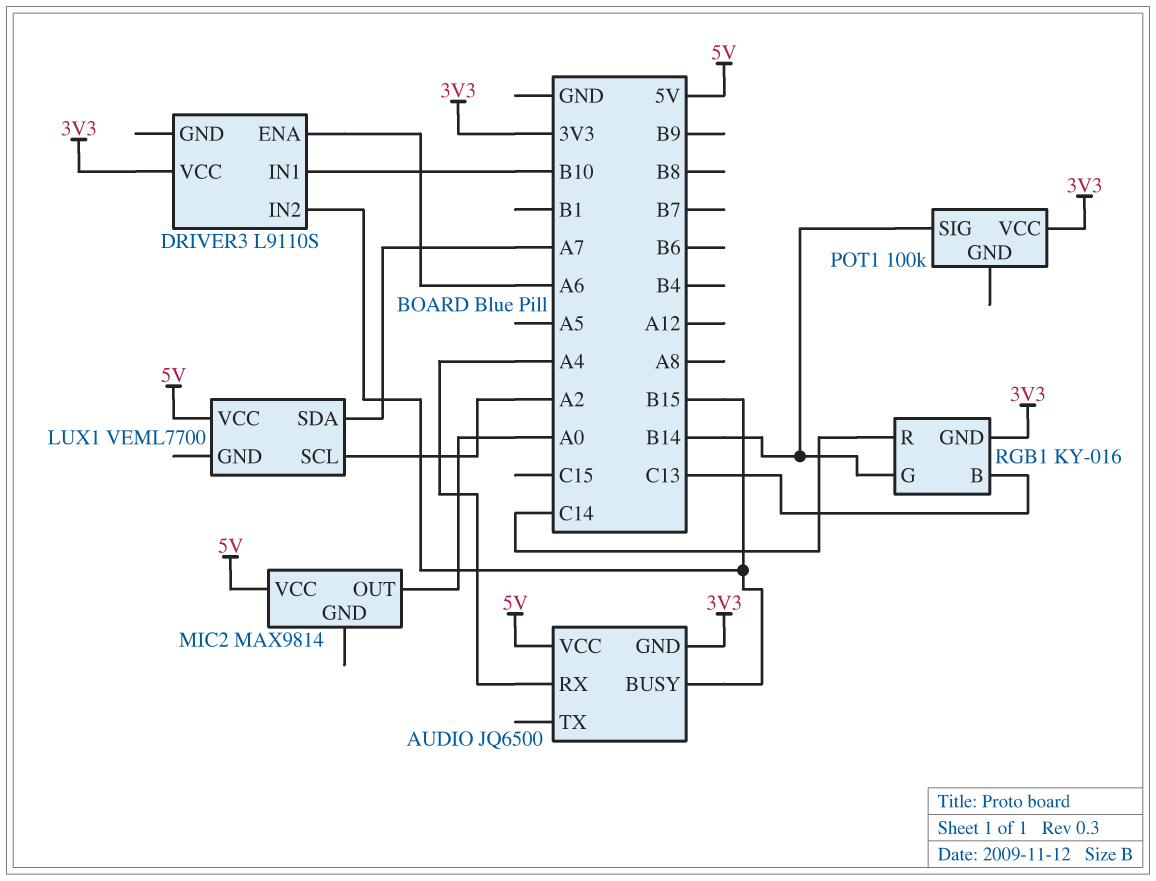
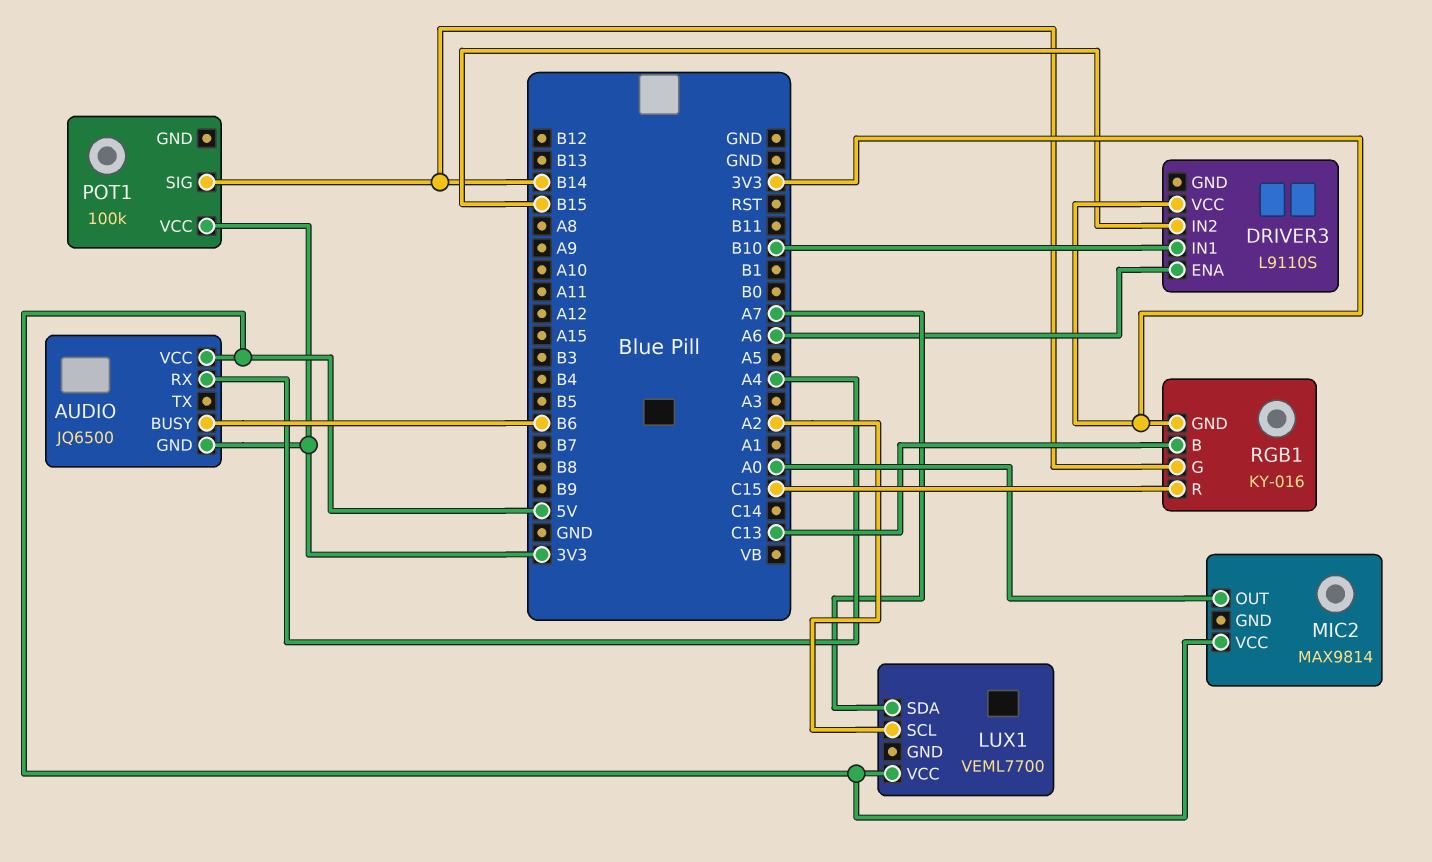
AUDIO pin BUSY: B15 -> B6
RGB1 pin R: C14 -> C15

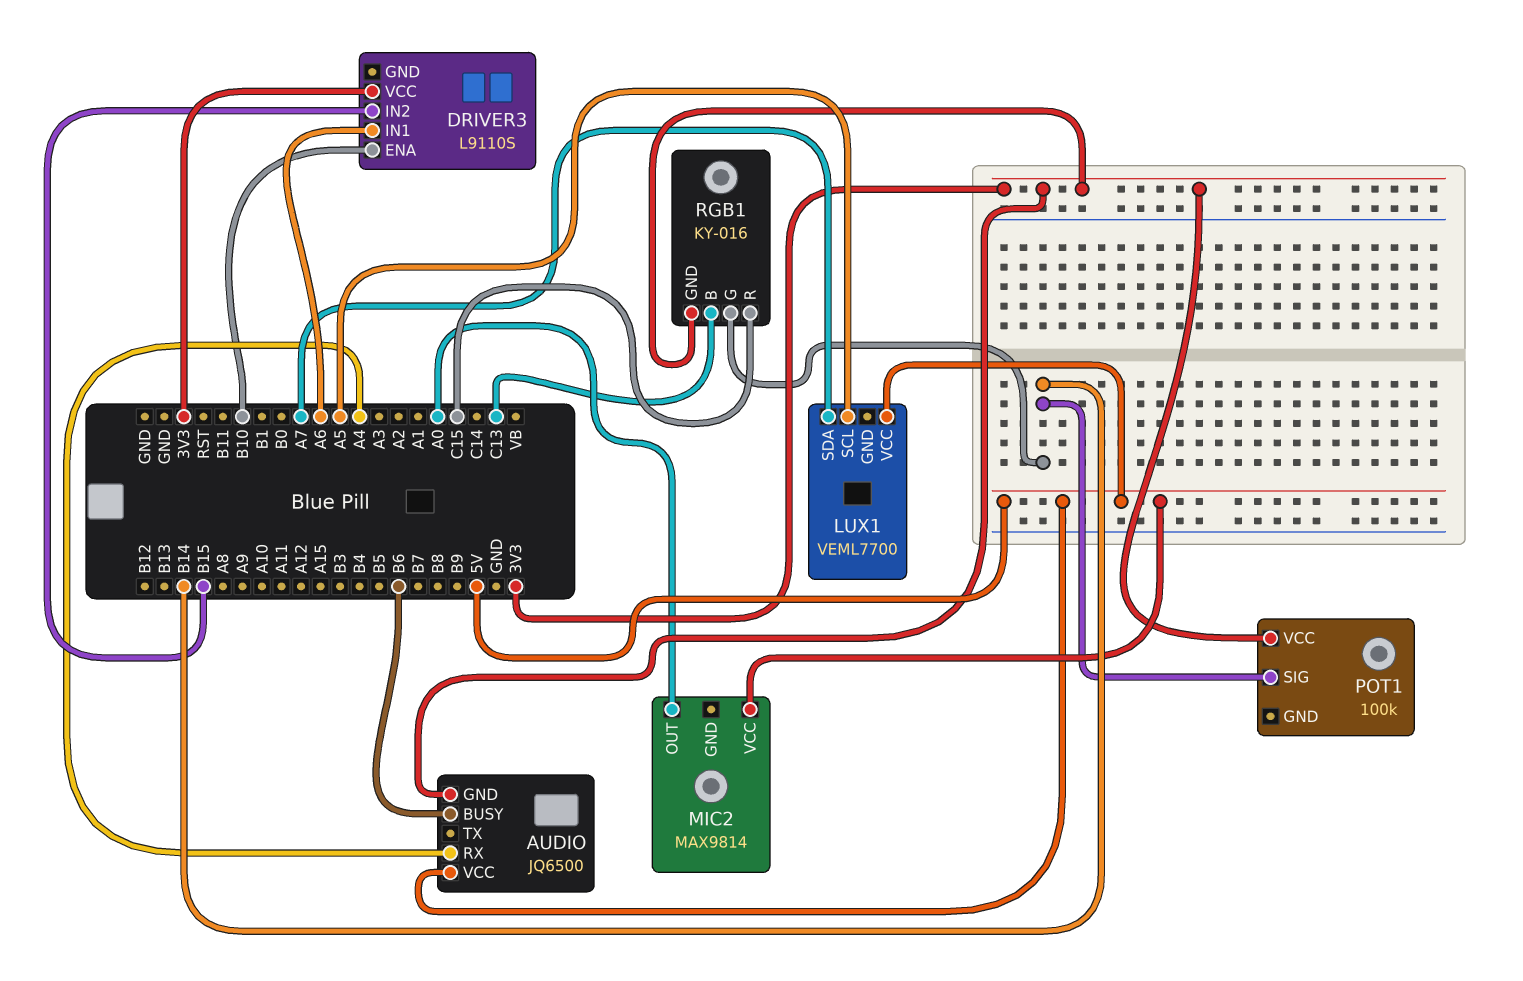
DRIVER3 pin ENA: A6 -> B10
DRIVER3 pin IN1: B10 -> A6
LUX1 pin SCL: A2 -> A5

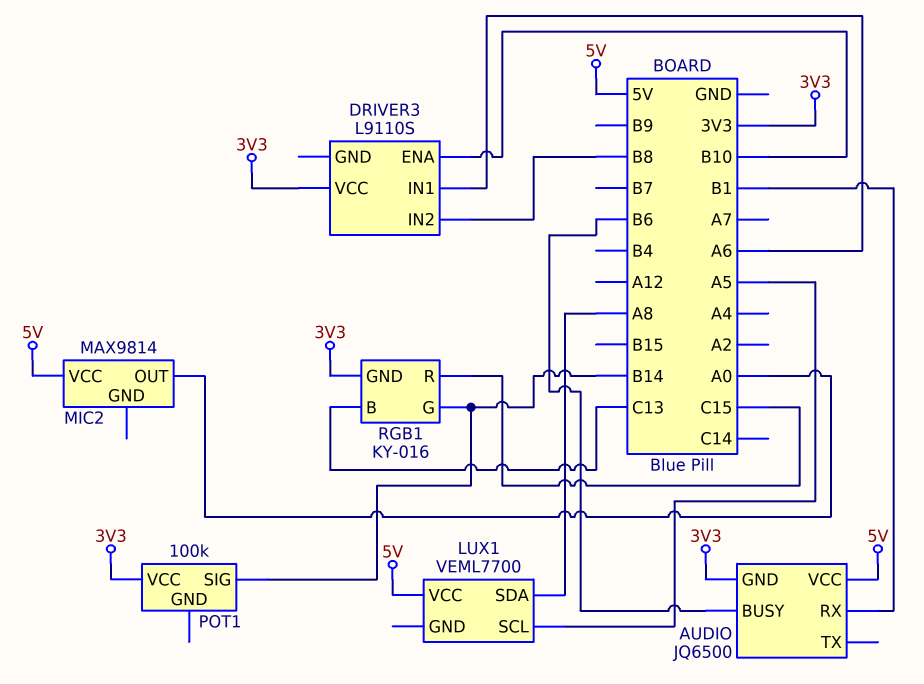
AUDIO pin RX: A4 -> B1
DRIVER3 pin IN2: B15 -> B8
LUX1 pin SDA: A7 -> A8

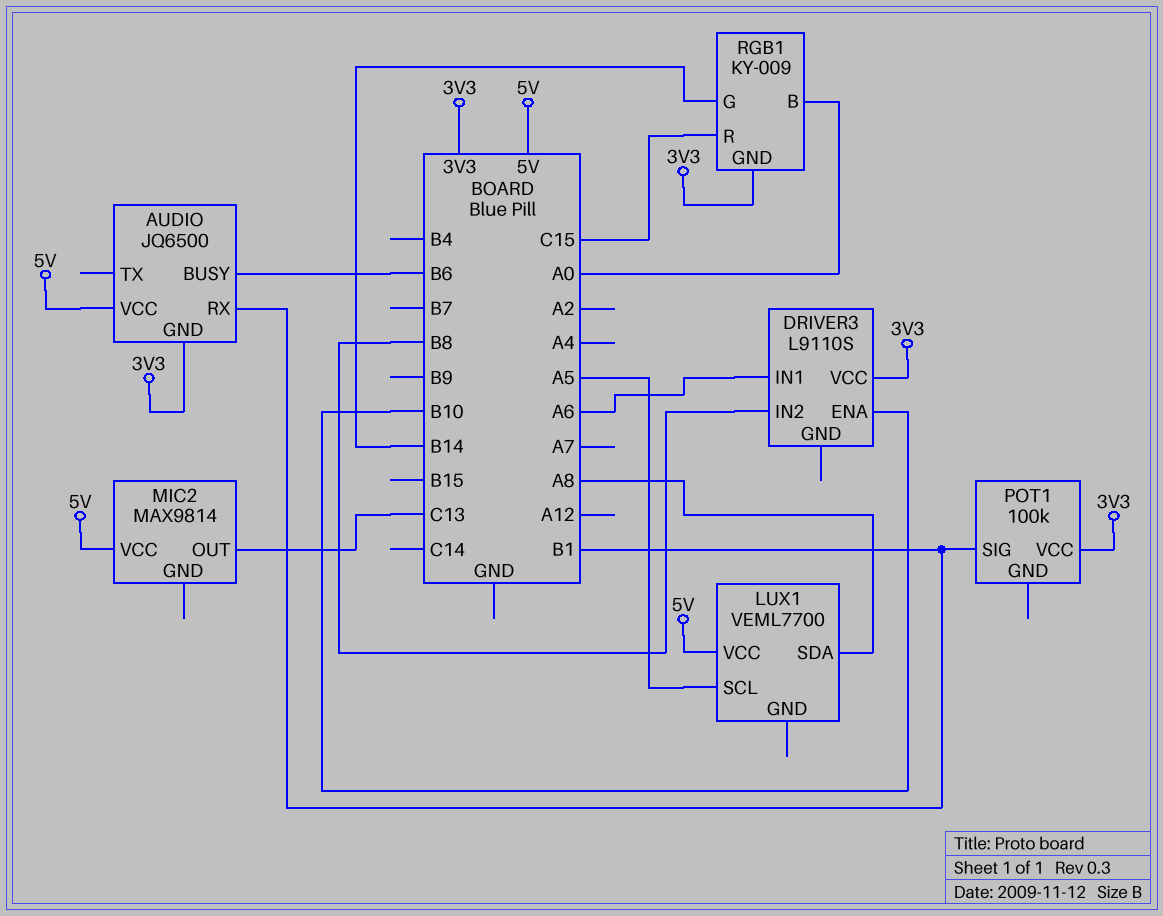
MIC2 pin OUT: A0 -> C13
POT1 pin SIG: B14 -> B1
RGB1: KY-016 -> KY-009
RGB1 pin B: C13 -> A0

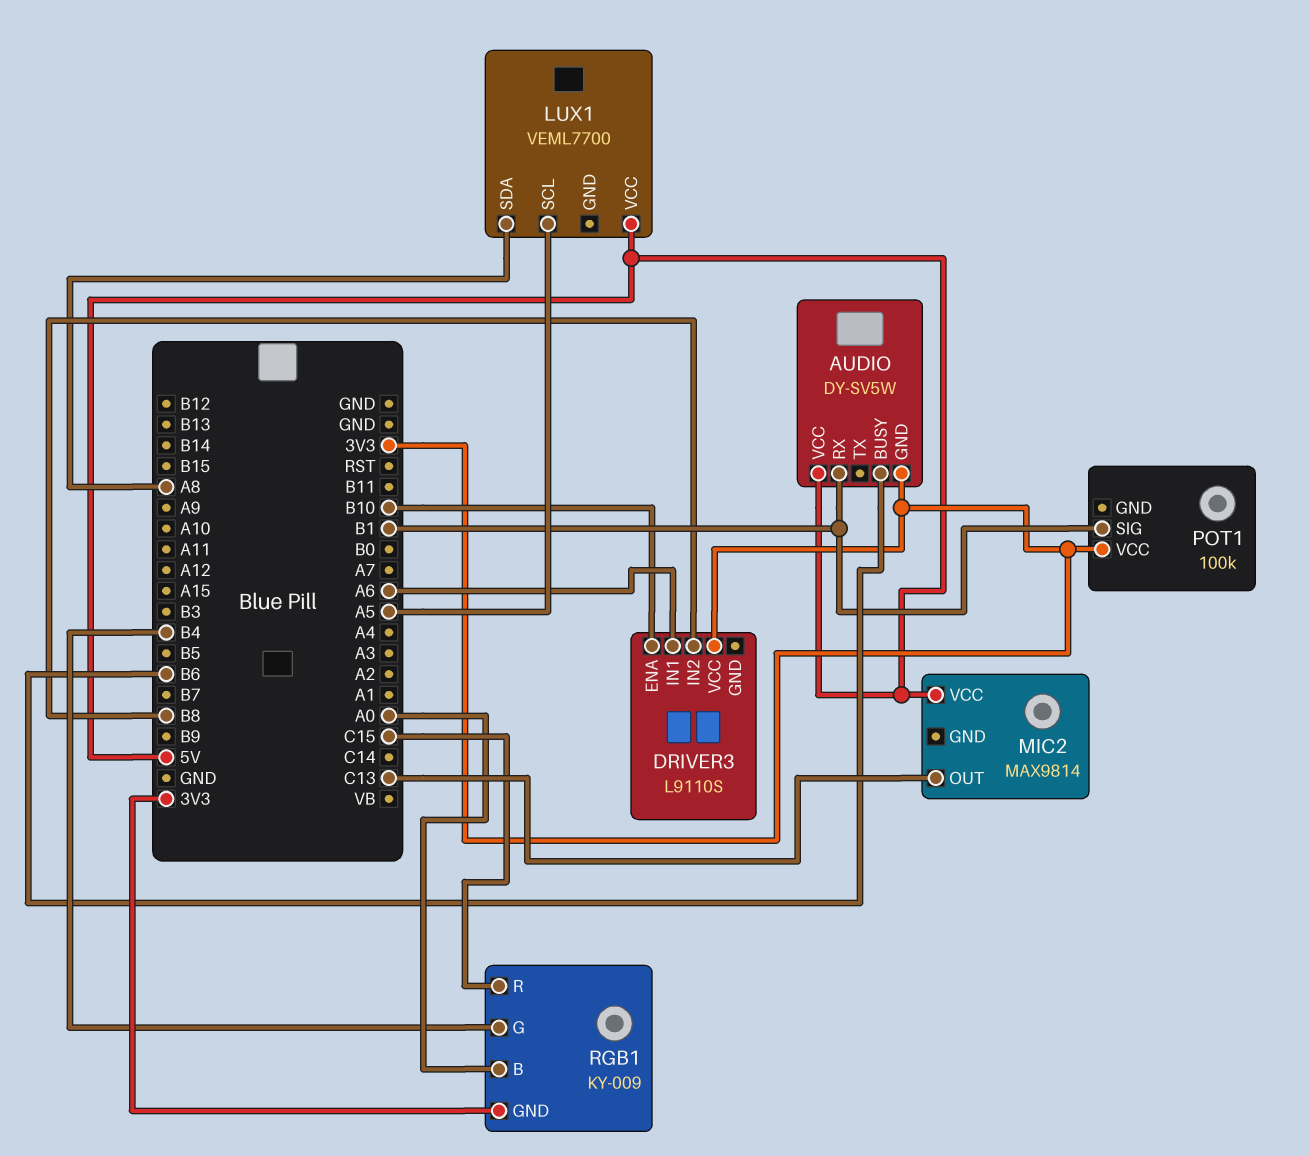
AUDIO: JQ6500 -> DY-SV5W
RGB1 pin G: B14 -> B4

